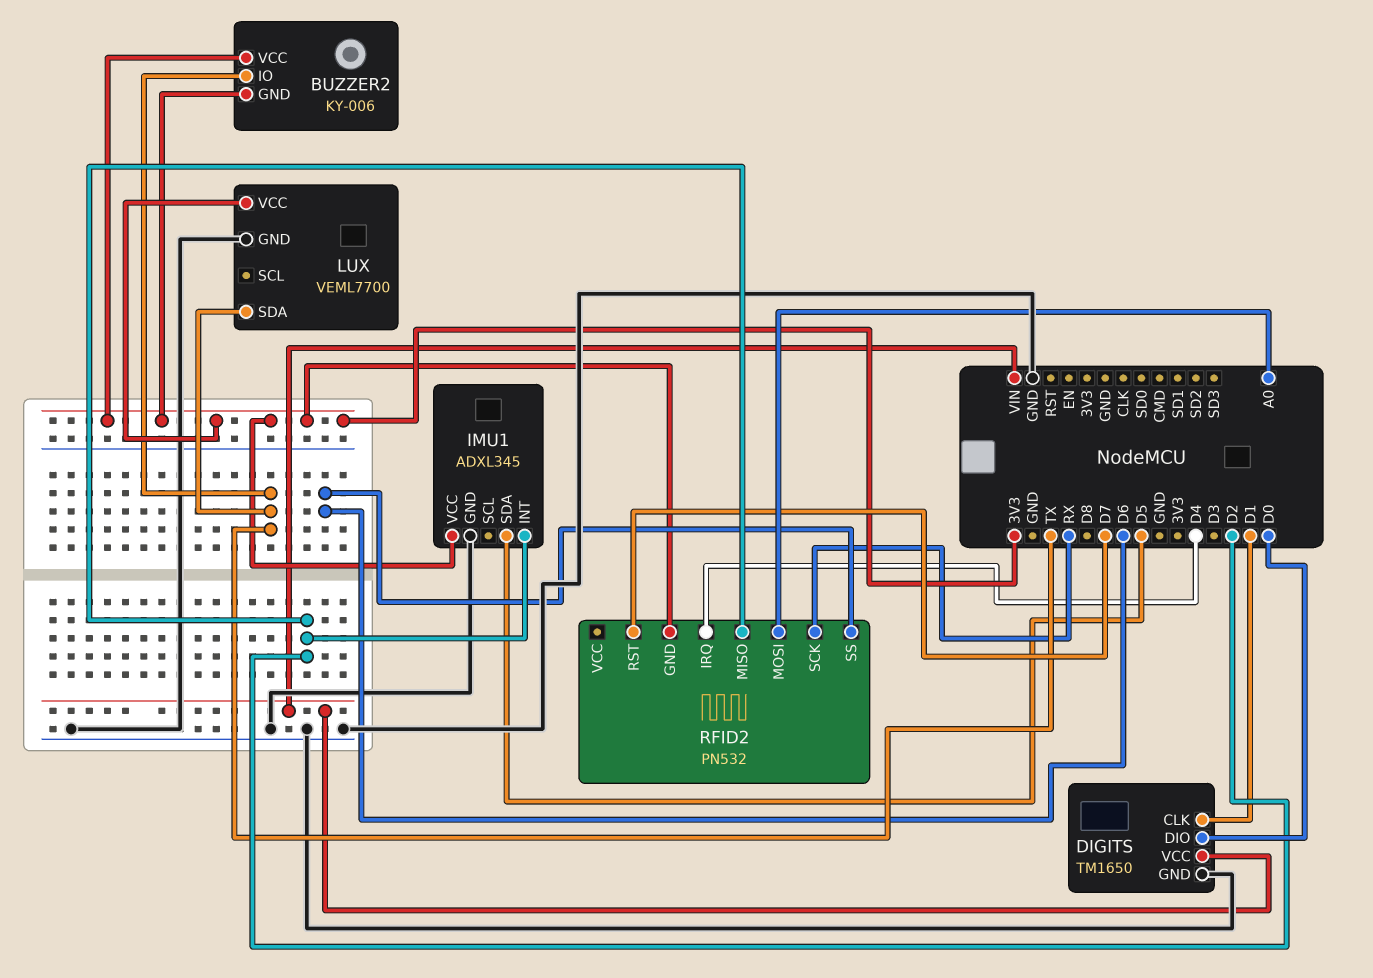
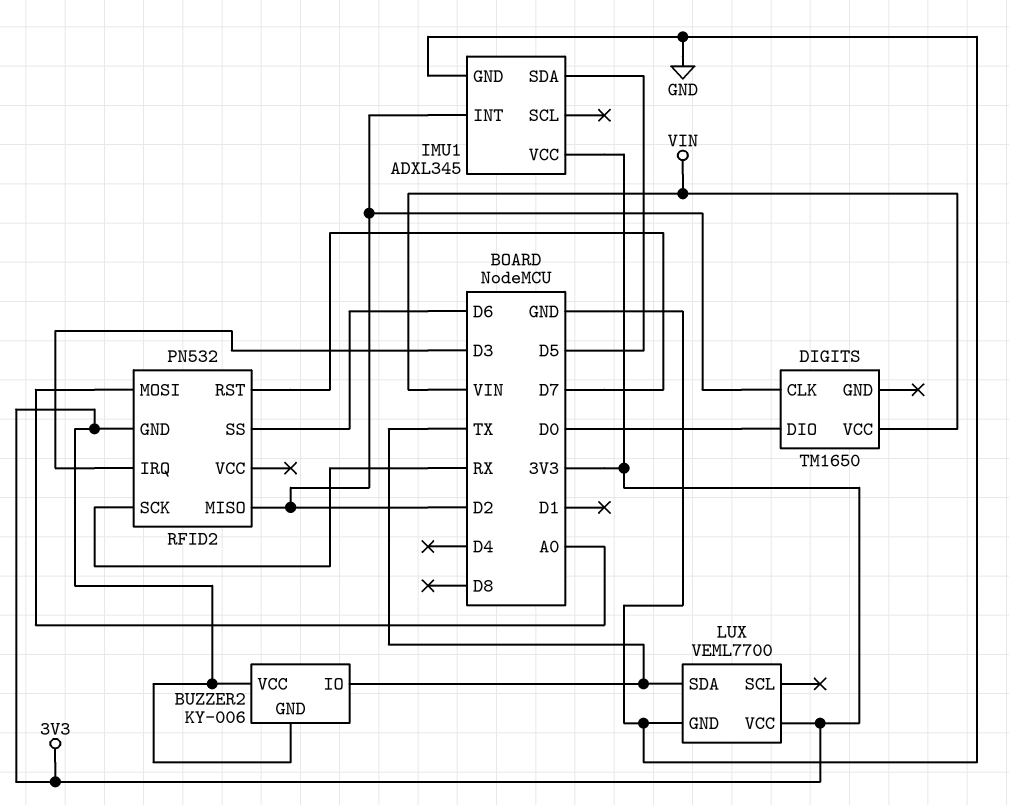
DIGITS pin CLK: D1 -> D2
DIGITS pin GND: GND -> none
RFID2 pin IRQ: D4 -> D3

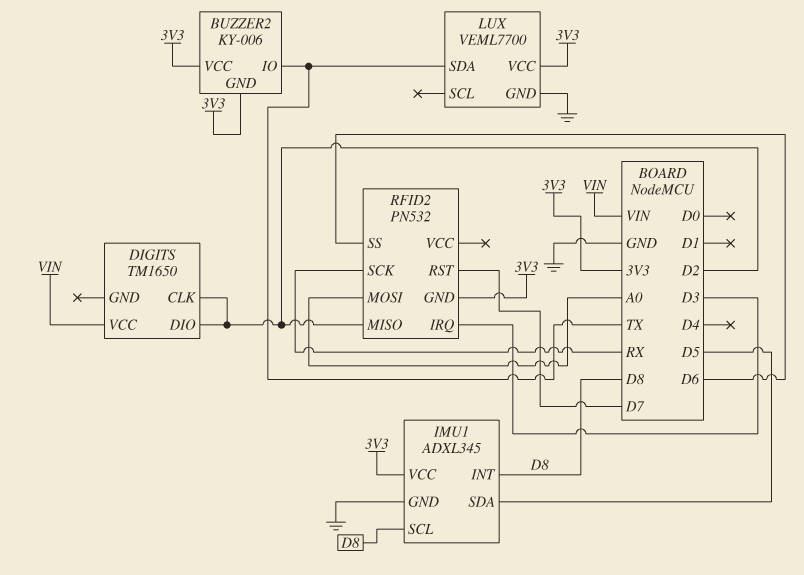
DIGITS pin DIO: D0 -> D2
IMU1 pin INT: D2 -> D8
IMU1 pin SCL: none -> D8

